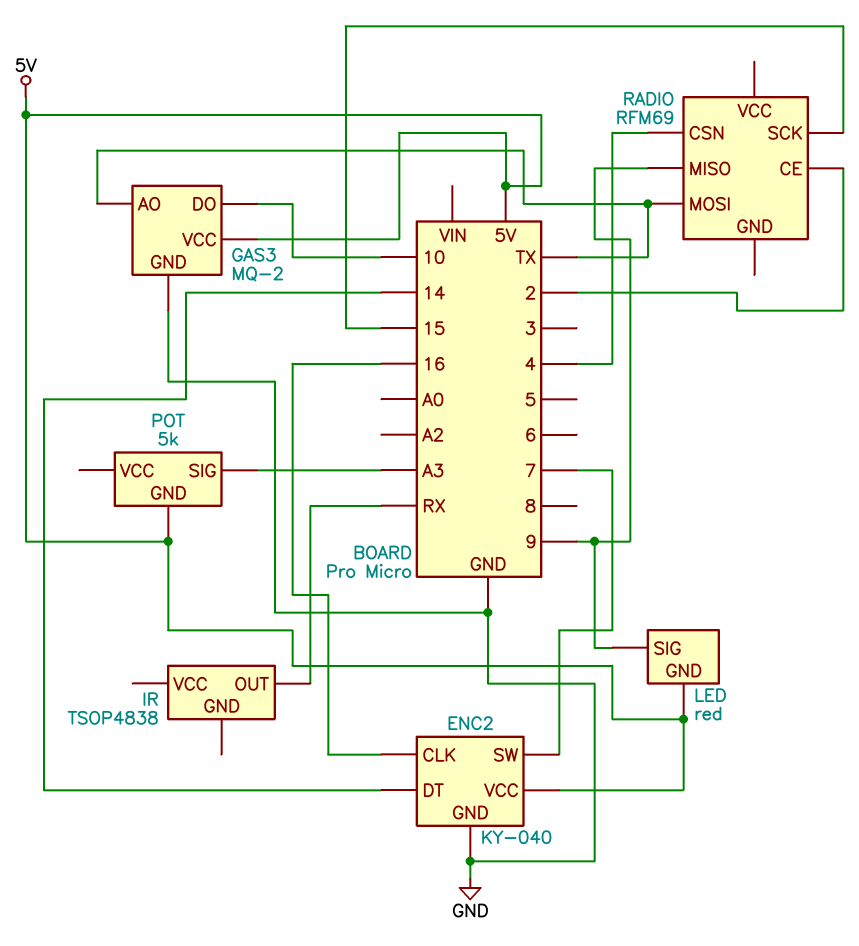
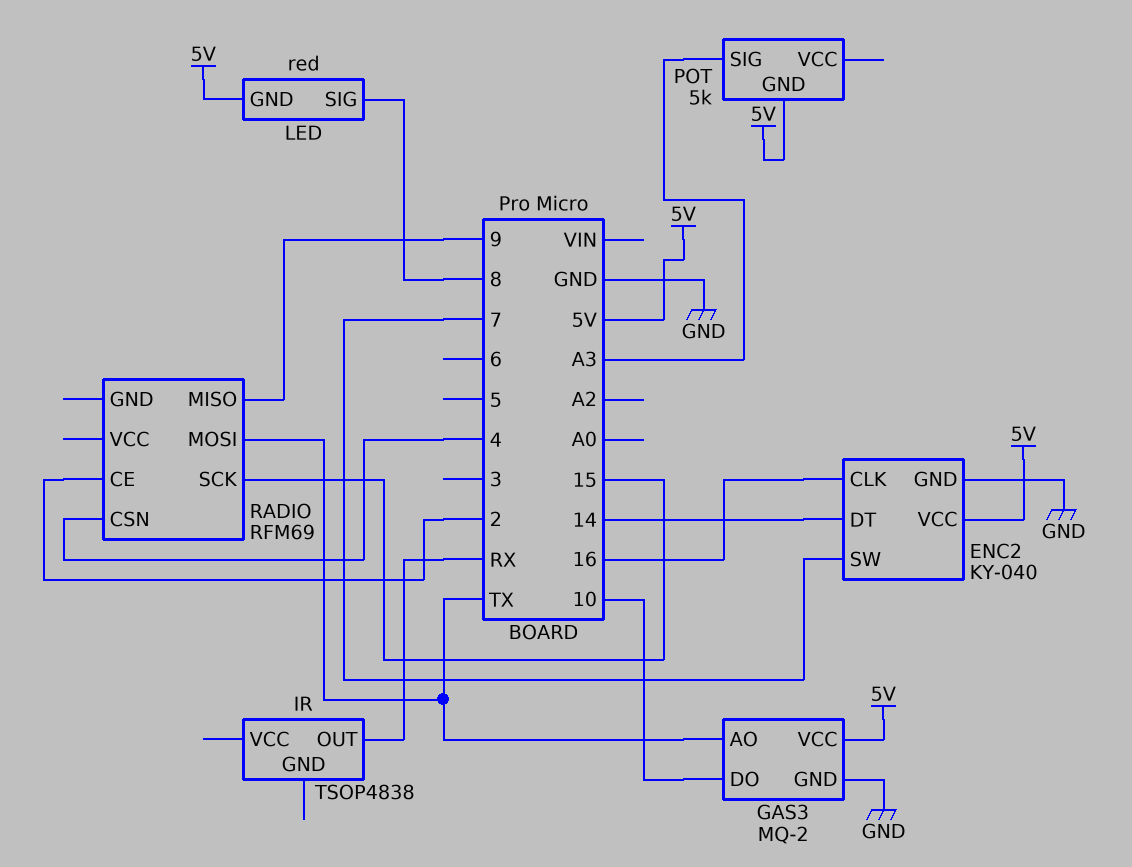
LED pin SIG: 9 -> 8

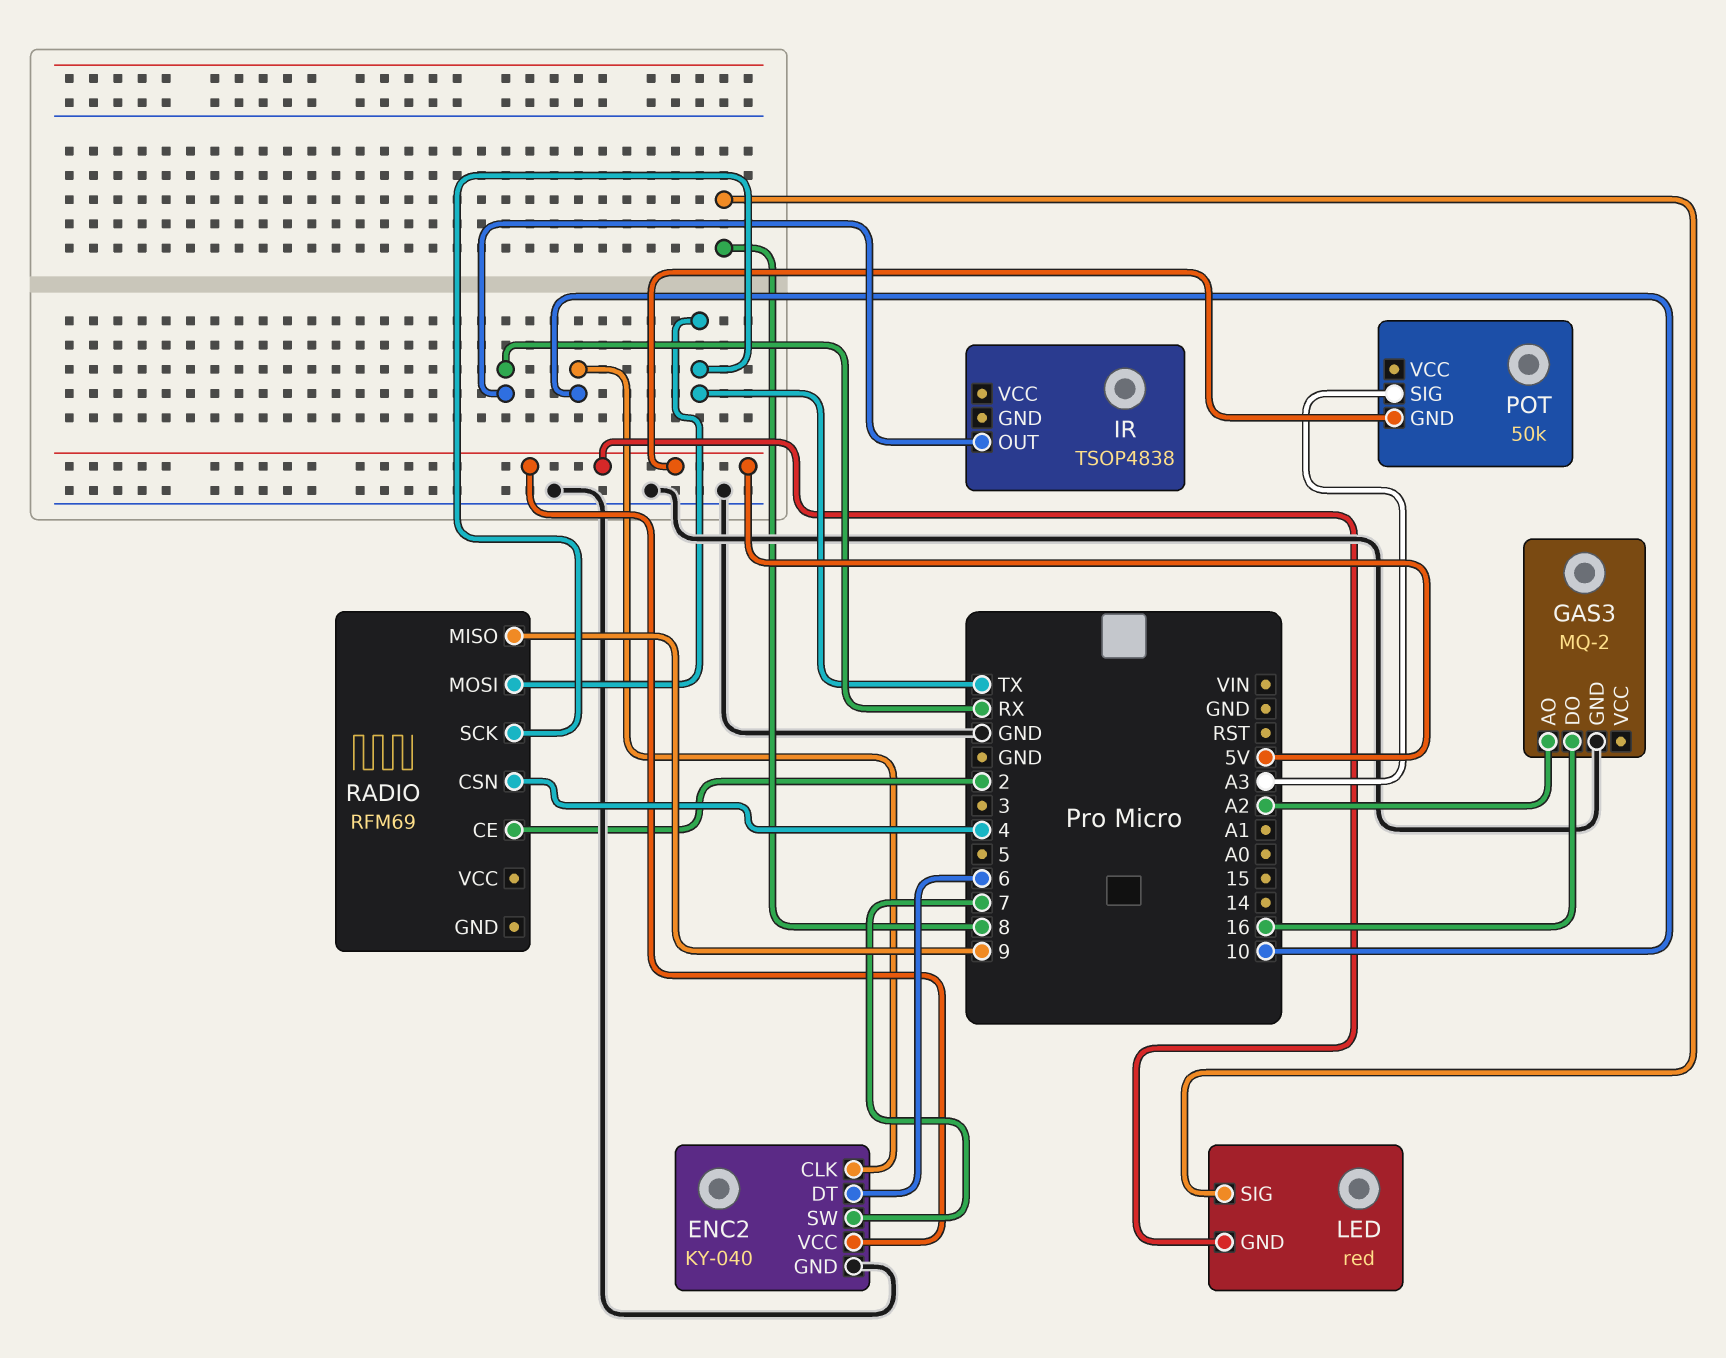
ENC2 pin CLK: 16 -> 10
ENC2 pin DT: 14 -> 6
GAS3 pin AO: TX -> A2
GAS3 pin DO: 10 -> 16
GAS3 pin VCC: 5V -> none
POT: 5k -> 50k
RADIO pin SCK: 15 -> TX

